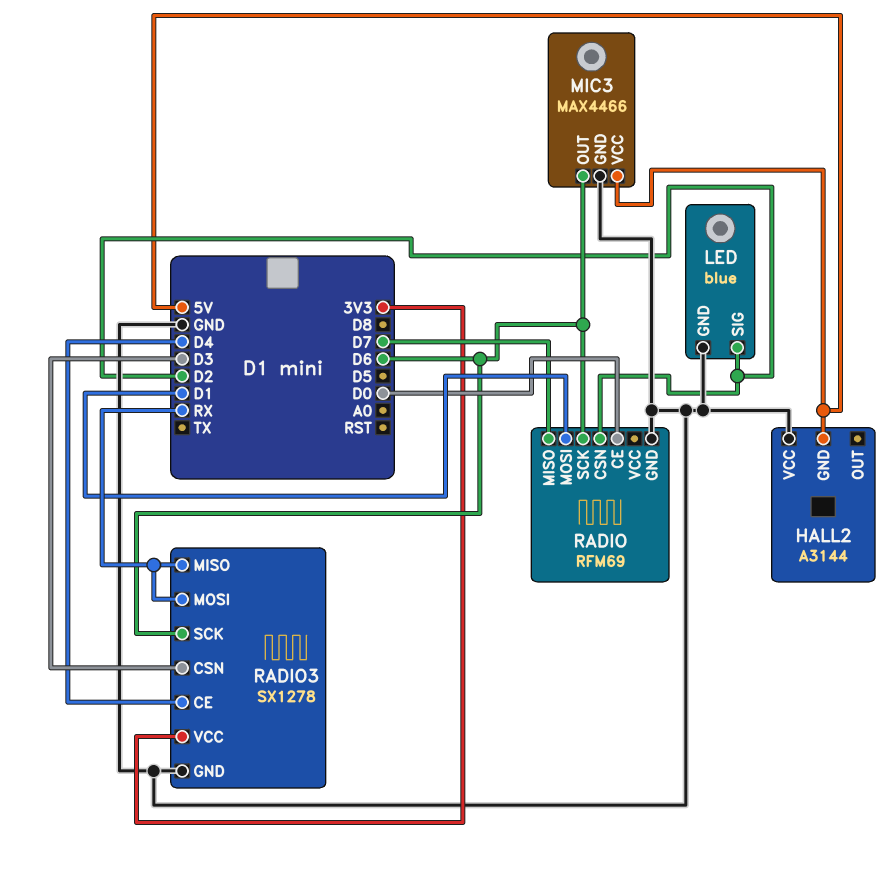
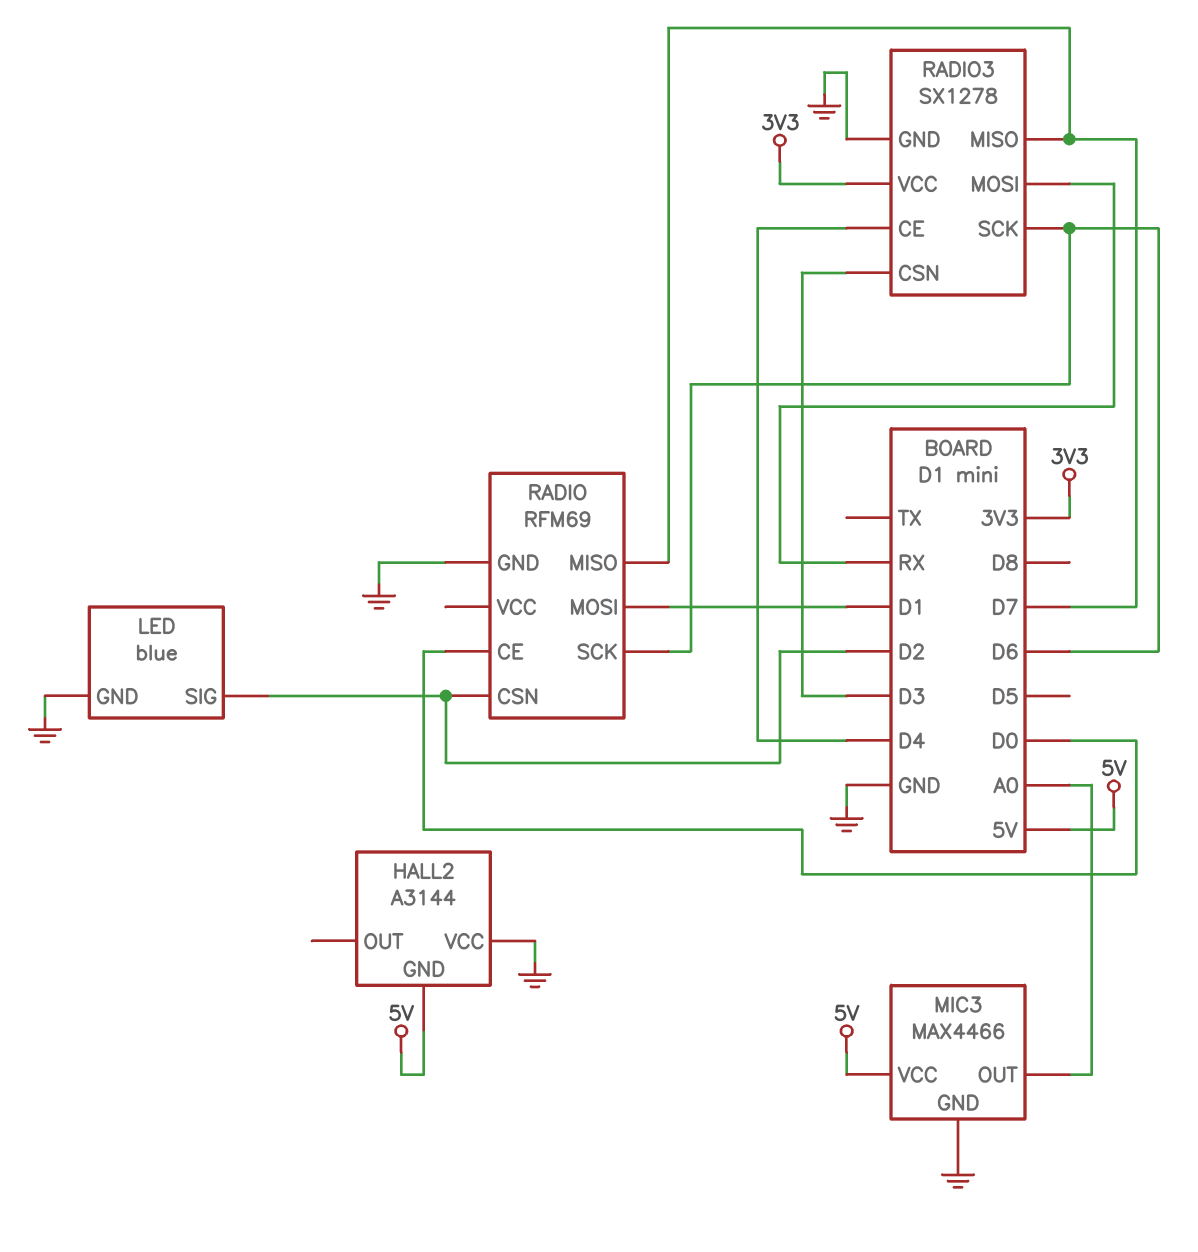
MIC3 pin OUT: D6 -> A0
RADIO3 pin MISO: RX -> D7

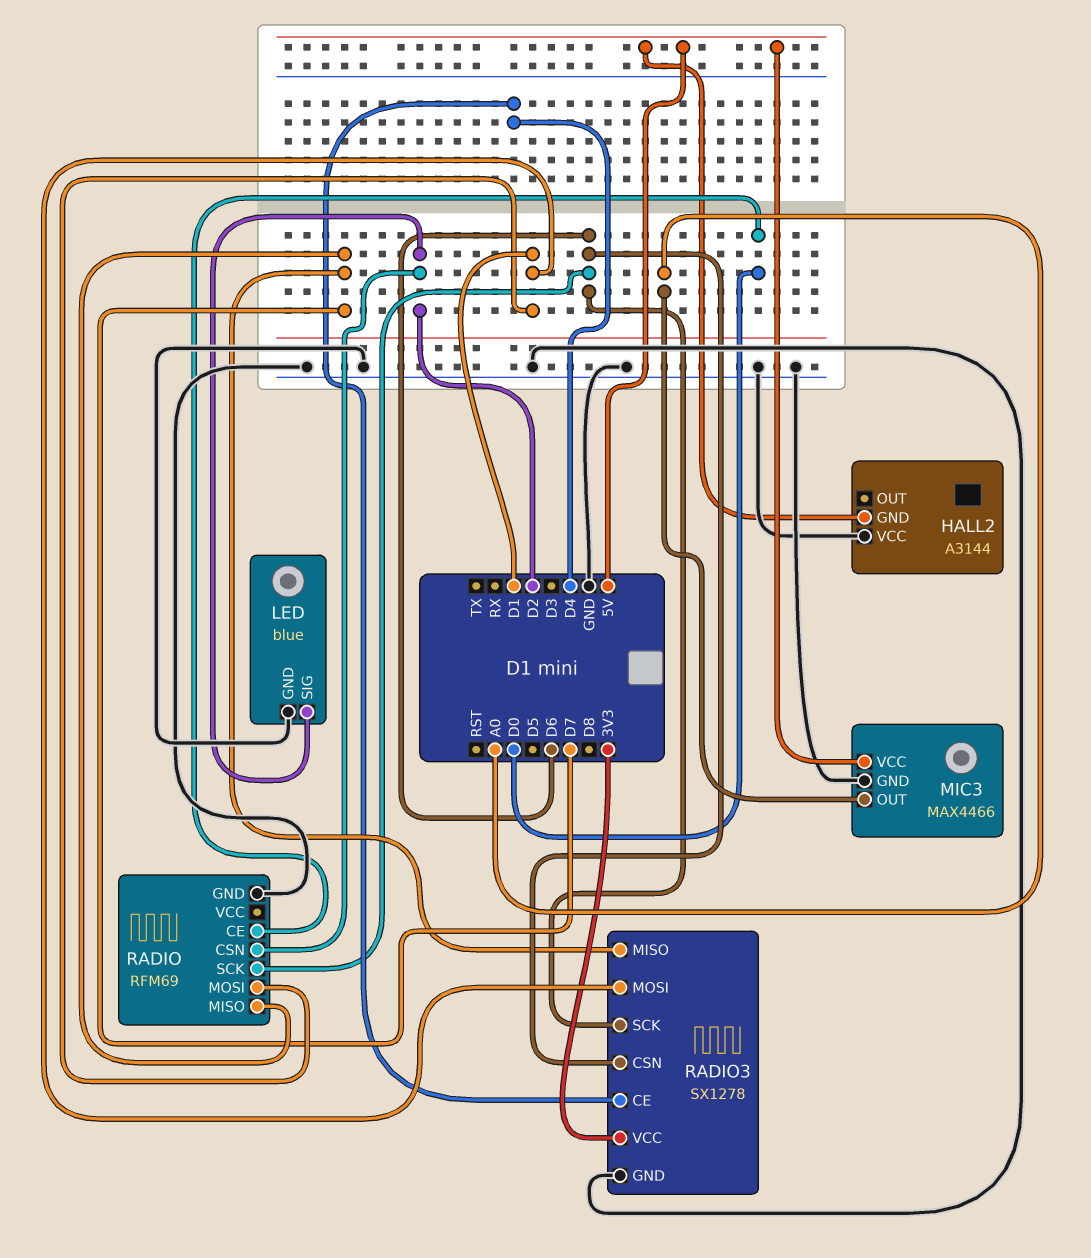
RADIO3 pin CSN: D3 -> D6
RADIO3 pin MOSI: RX -> D1

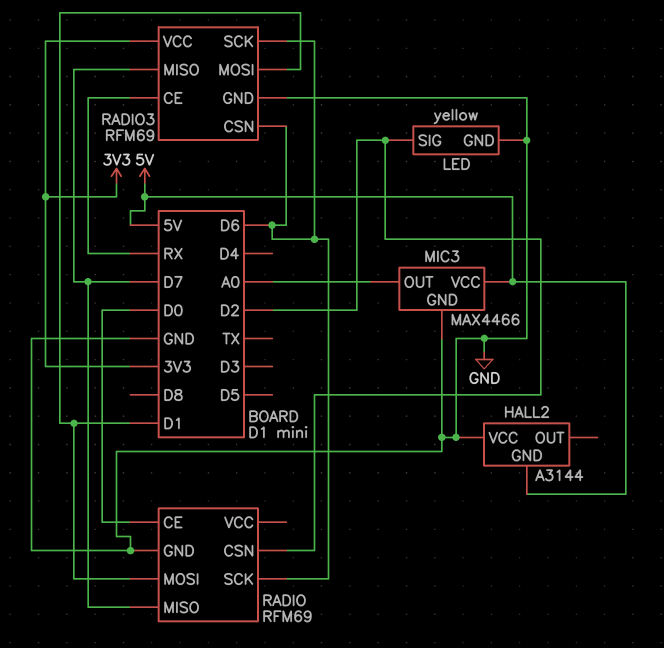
LED: blue -> yellow
RADIO3: SX1278 -> RFM69
RADIO3 pin CE: D4 -> RX

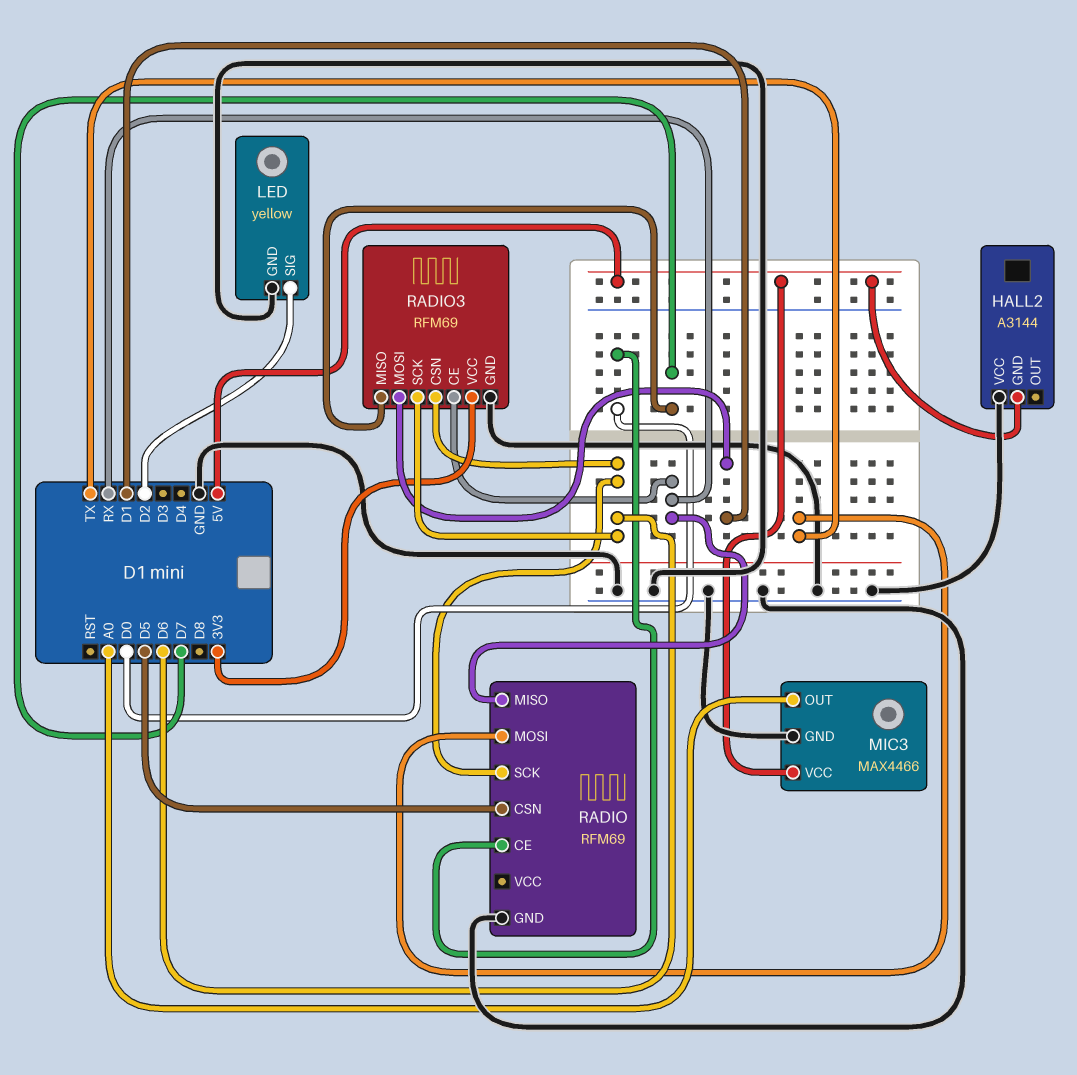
RADIO pin CSN: D2 -> D5
RADIO pin MISO: D7 -> RX
RADIO pin MOSI: D1 -> TX

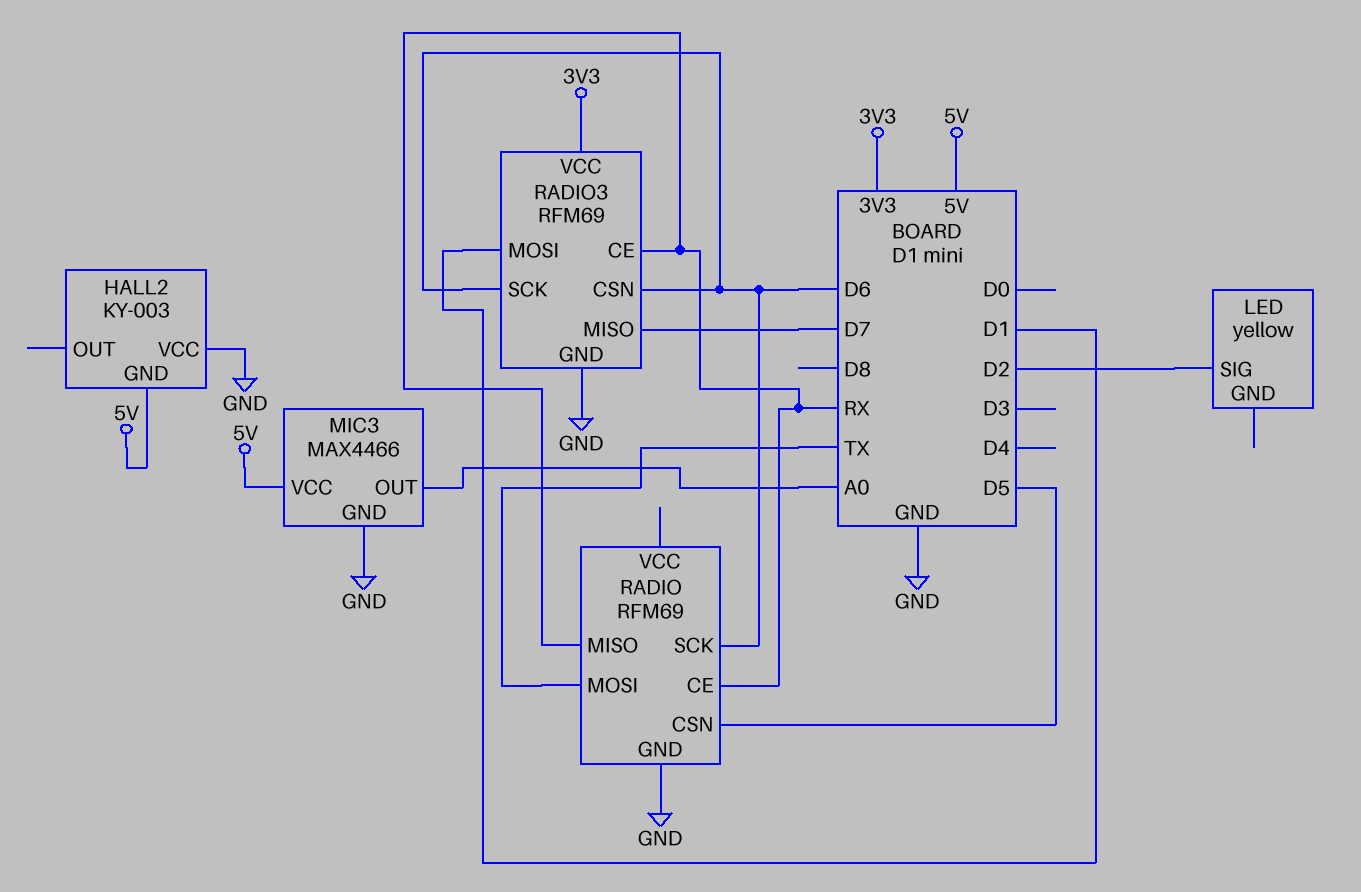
HALL2: A3144 -> KY-003
LED pin GND: GND -> none
RADIO pin CE: D0 -> RX

